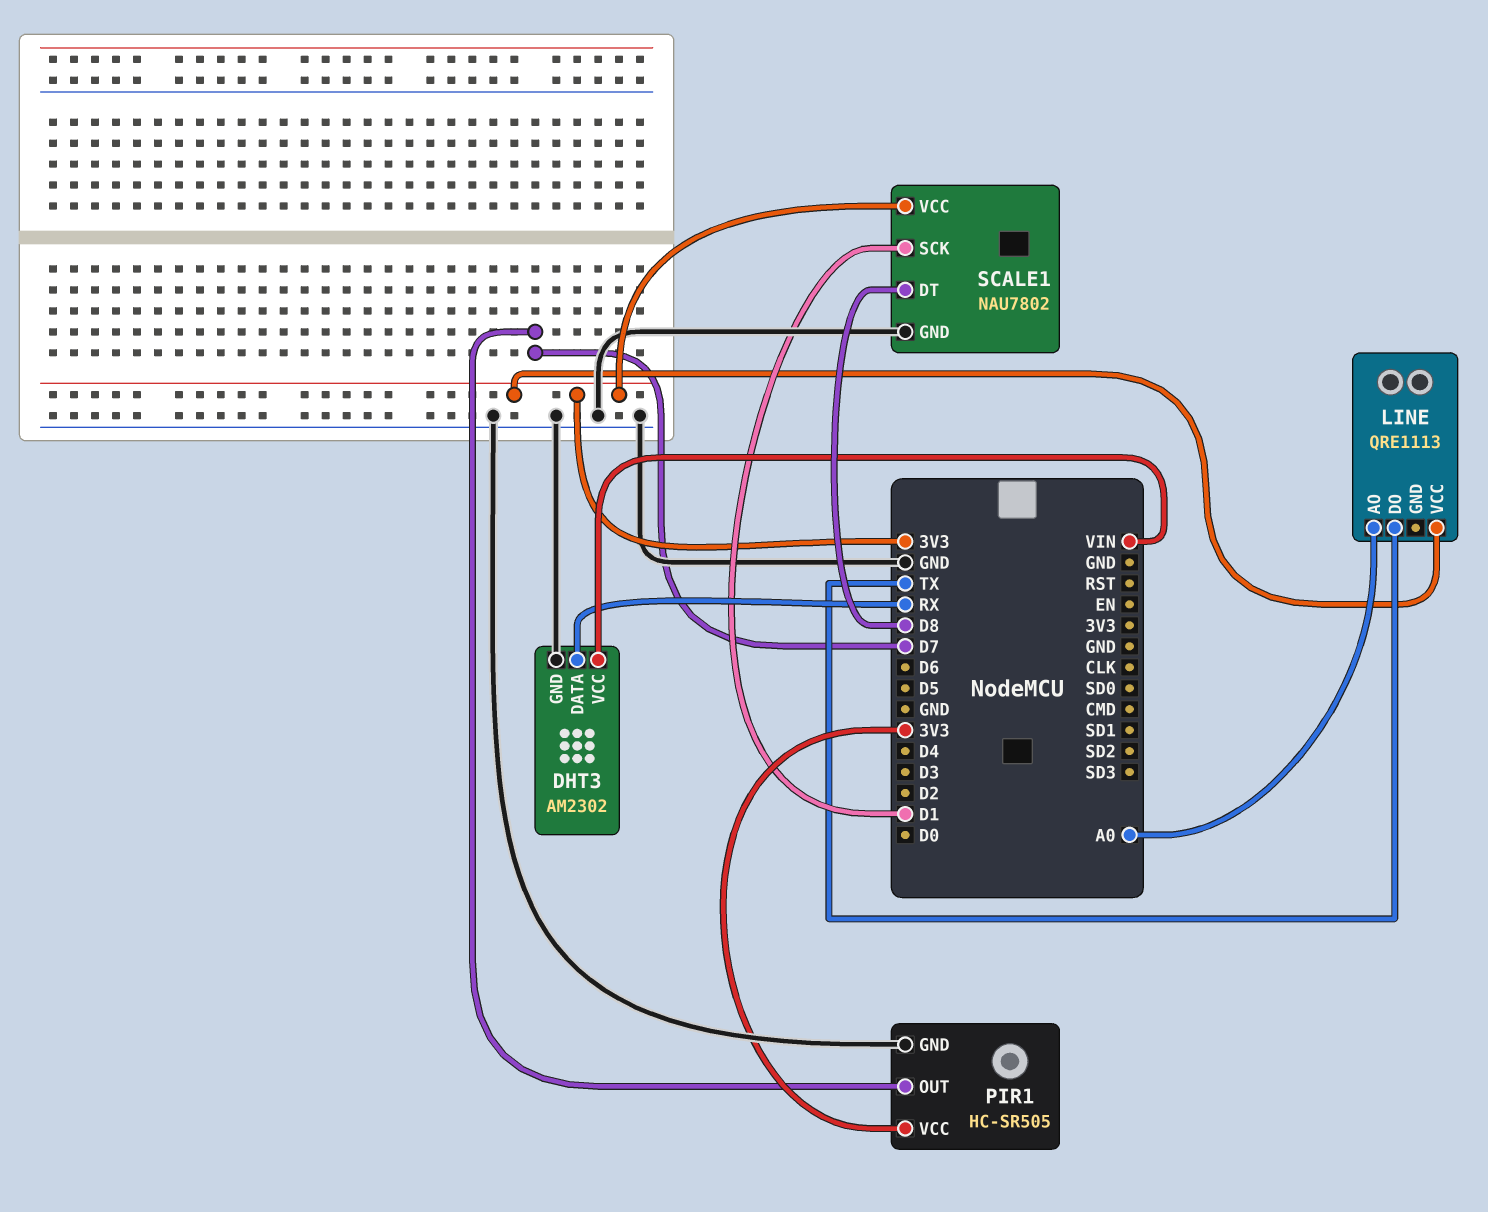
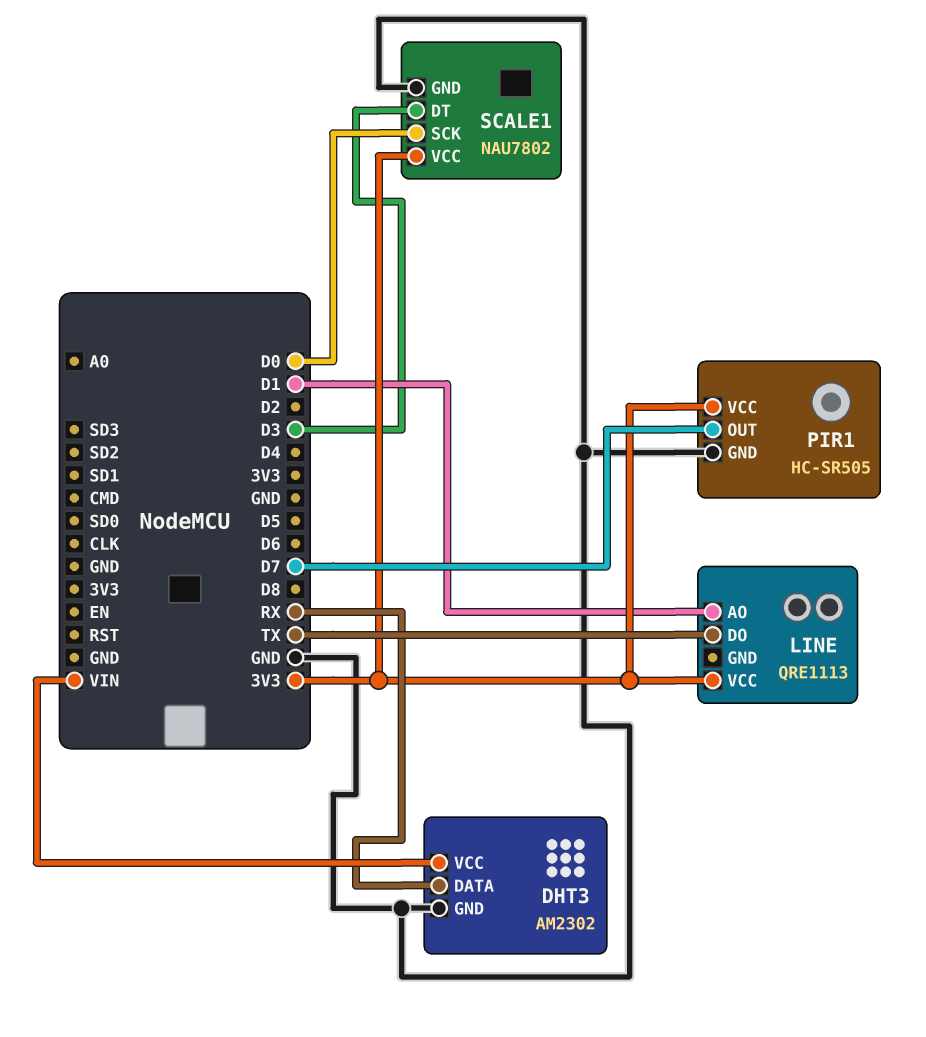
LINE pin AO: A0 -> D1
SCALE1 pin DT: D8 -> D3
SCALE1 pin SCK: D1 -> D0

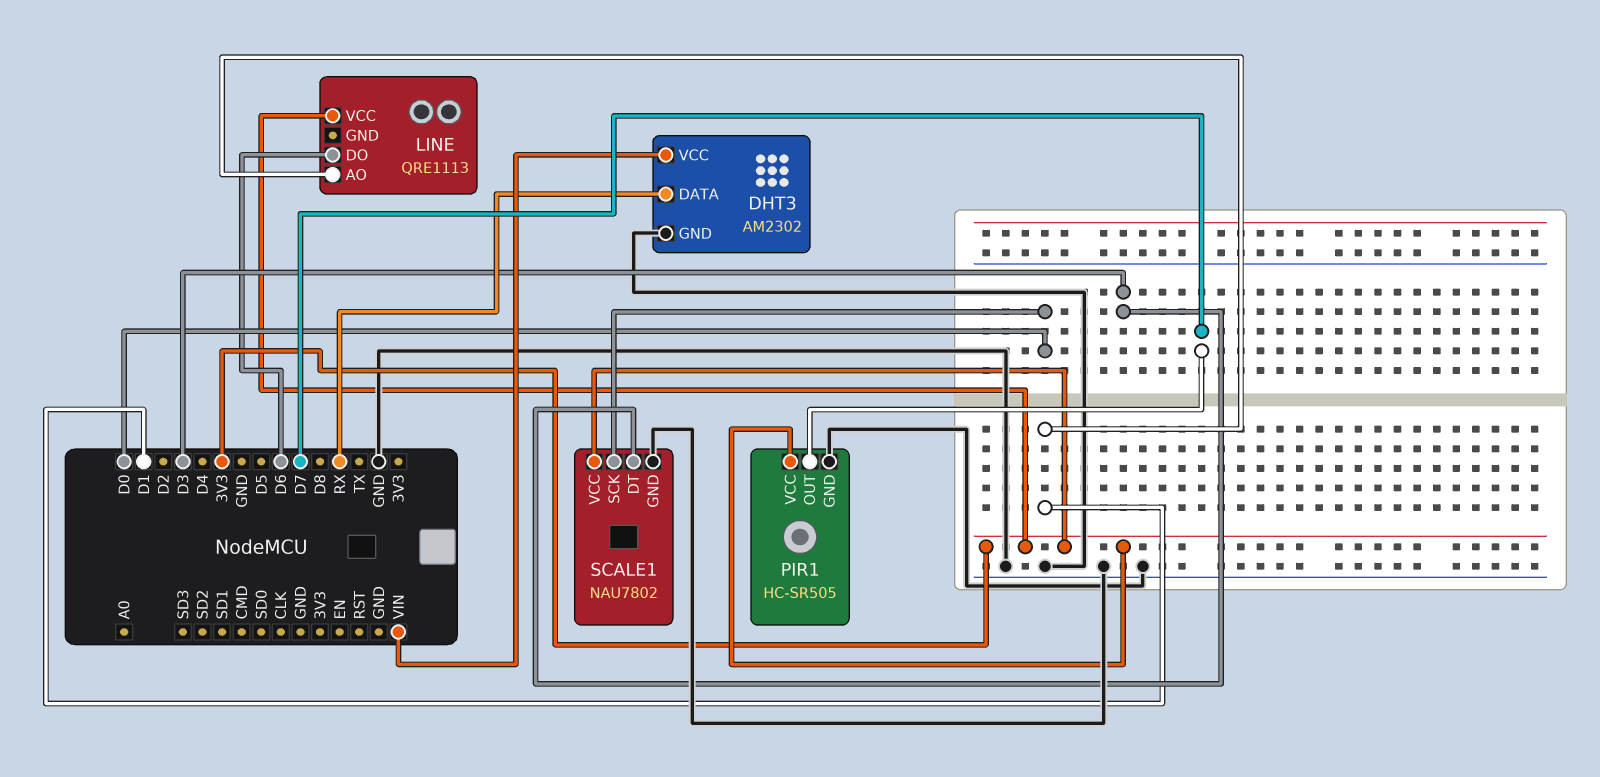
LINE pin DO: TX -> D6

